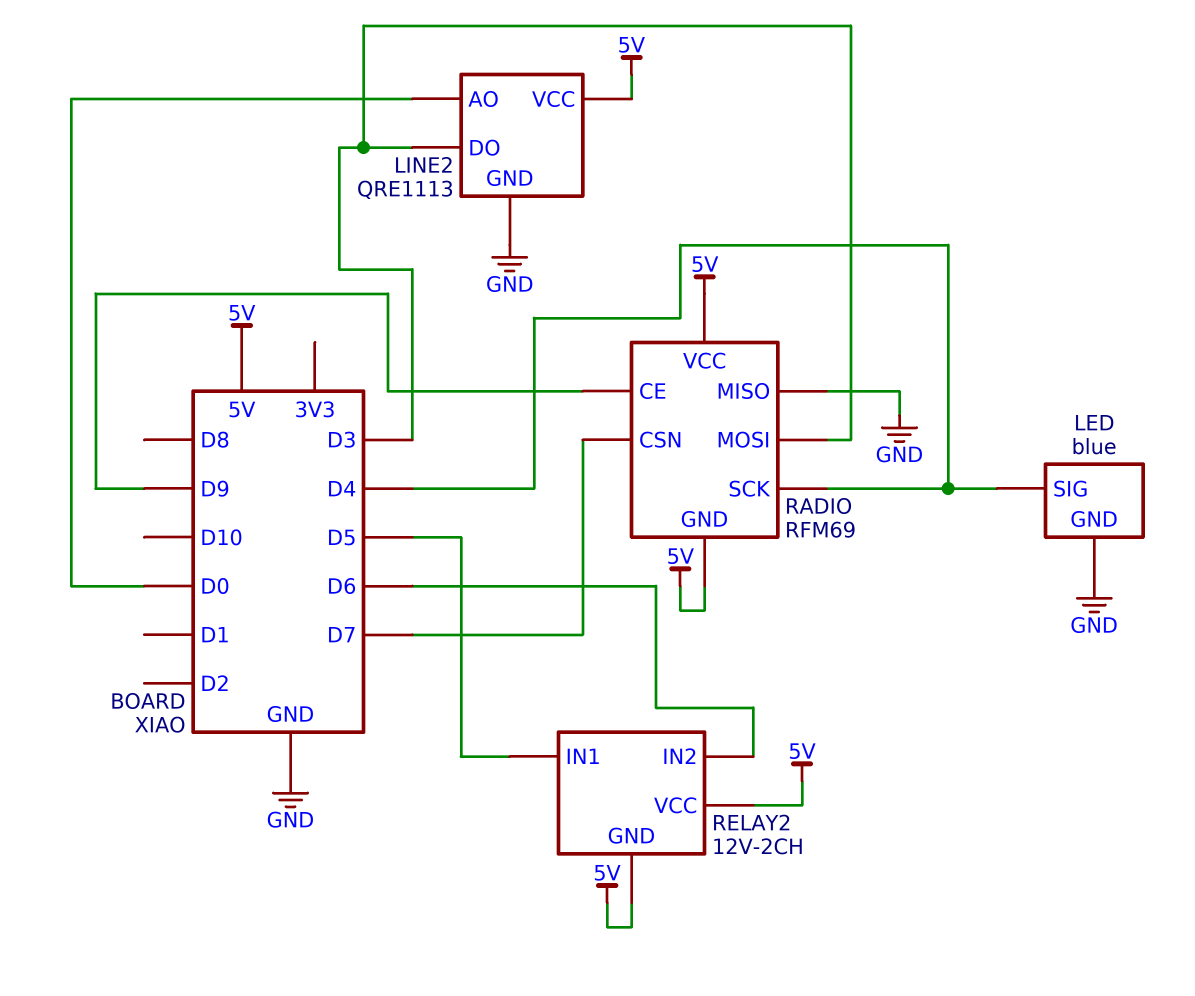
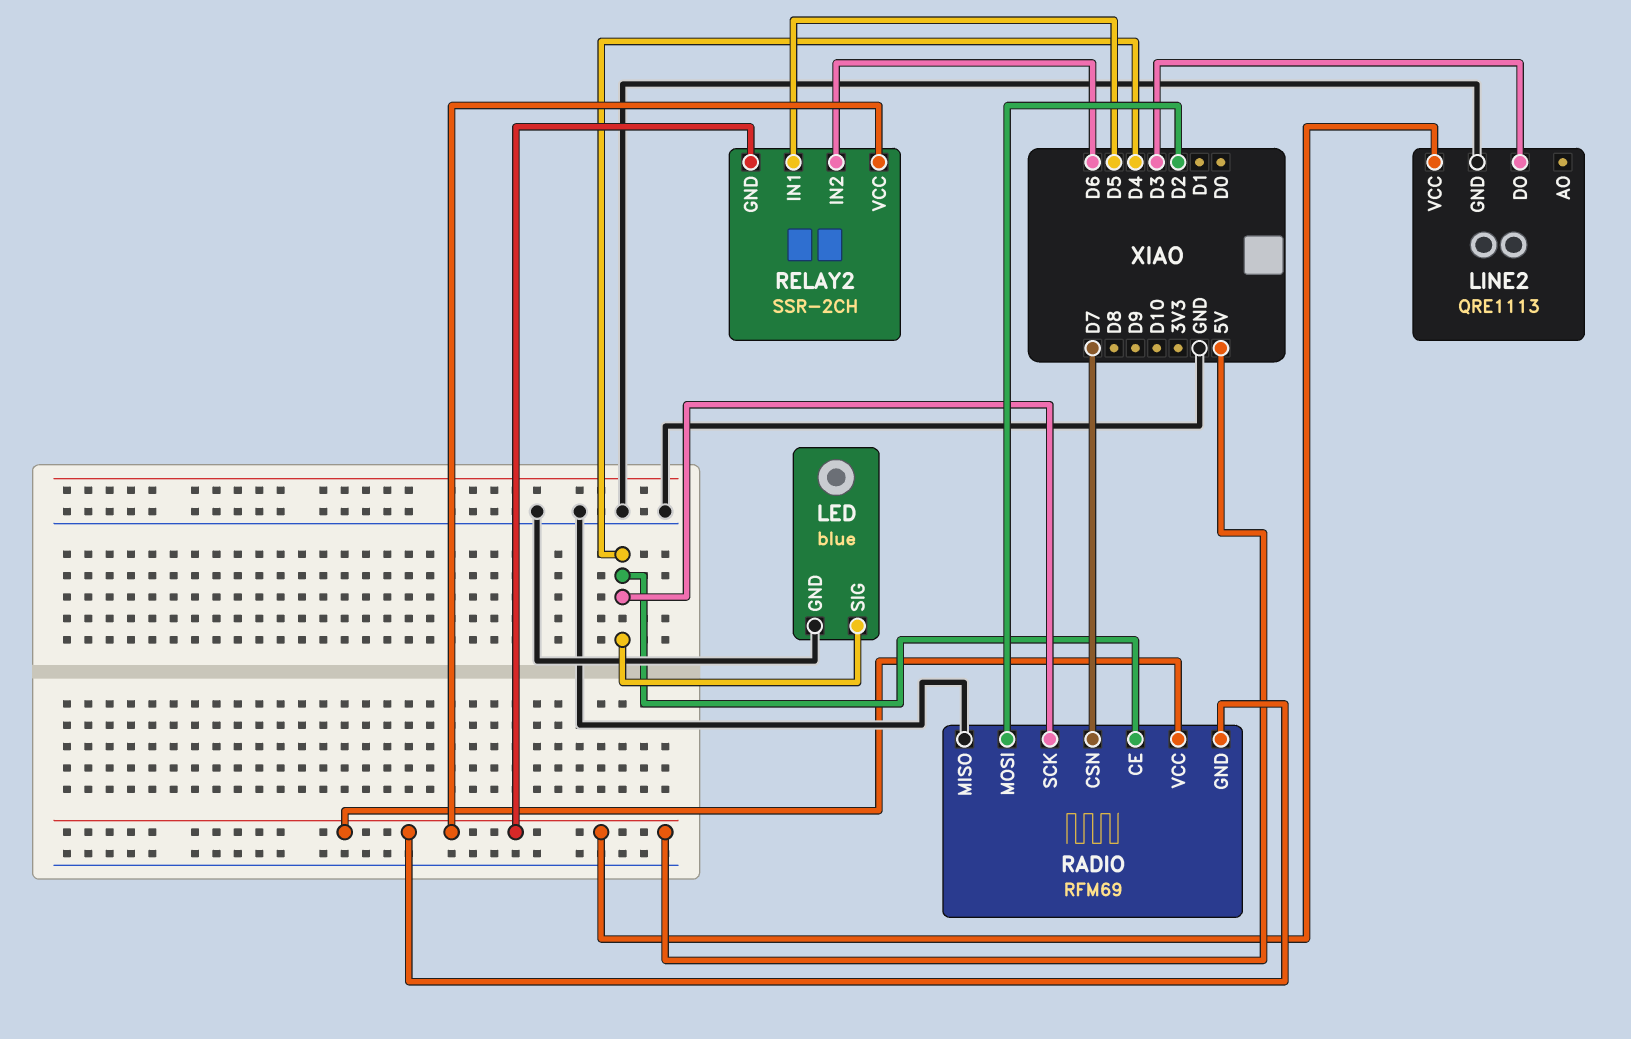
LINE2 pin AO: D0 -> none
RADIO pin CE: D9 -> D4
RADIO pin MOSI: D3 -> D2
RELAY2: 12V-2CH -> SSR-2CH

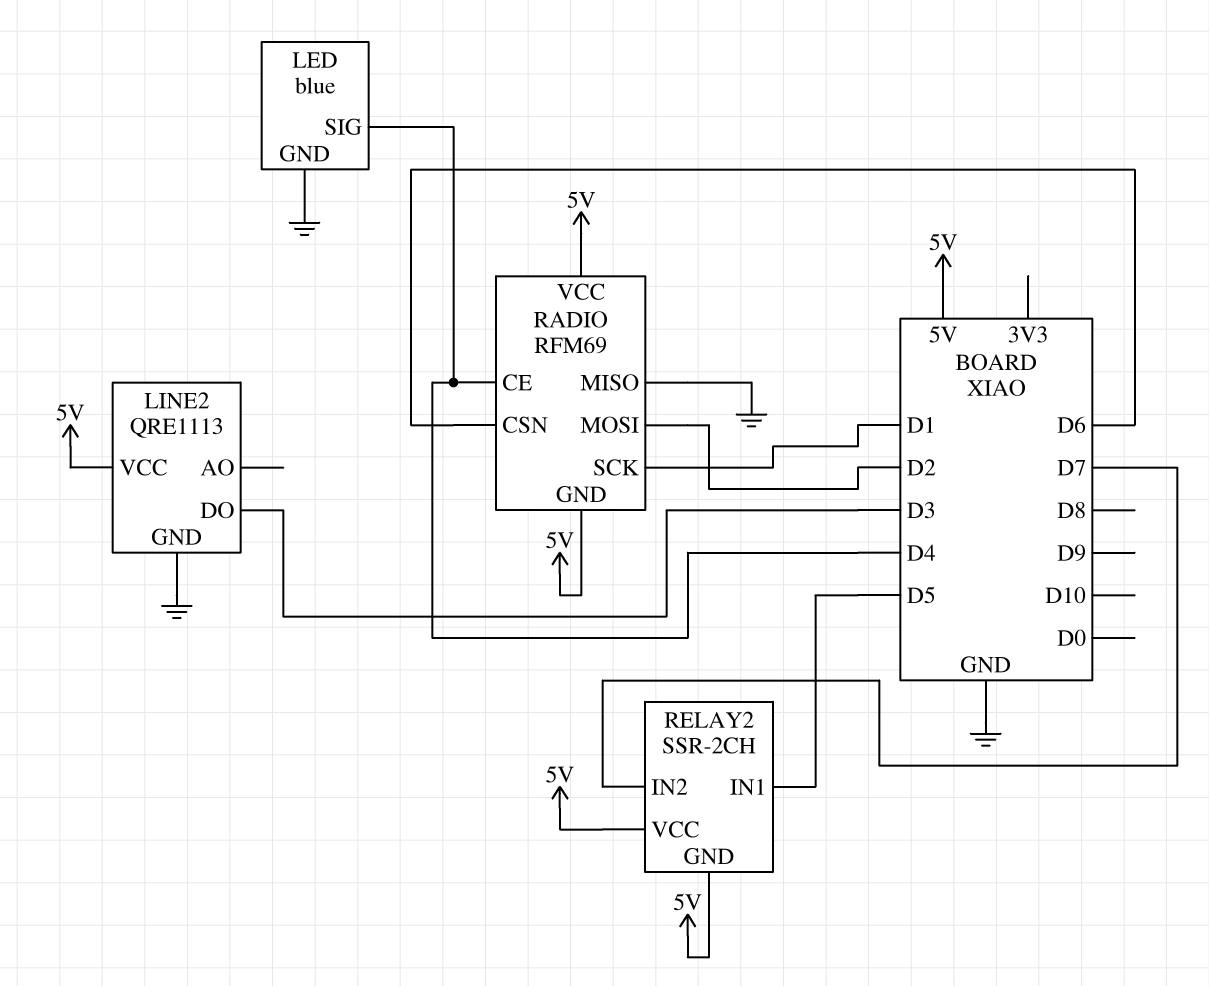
RADIO pin CSN: D7 -> D6
RADIO pin SCK: D4 -> D1
RELAY2 pin IN2: D6 -> D7

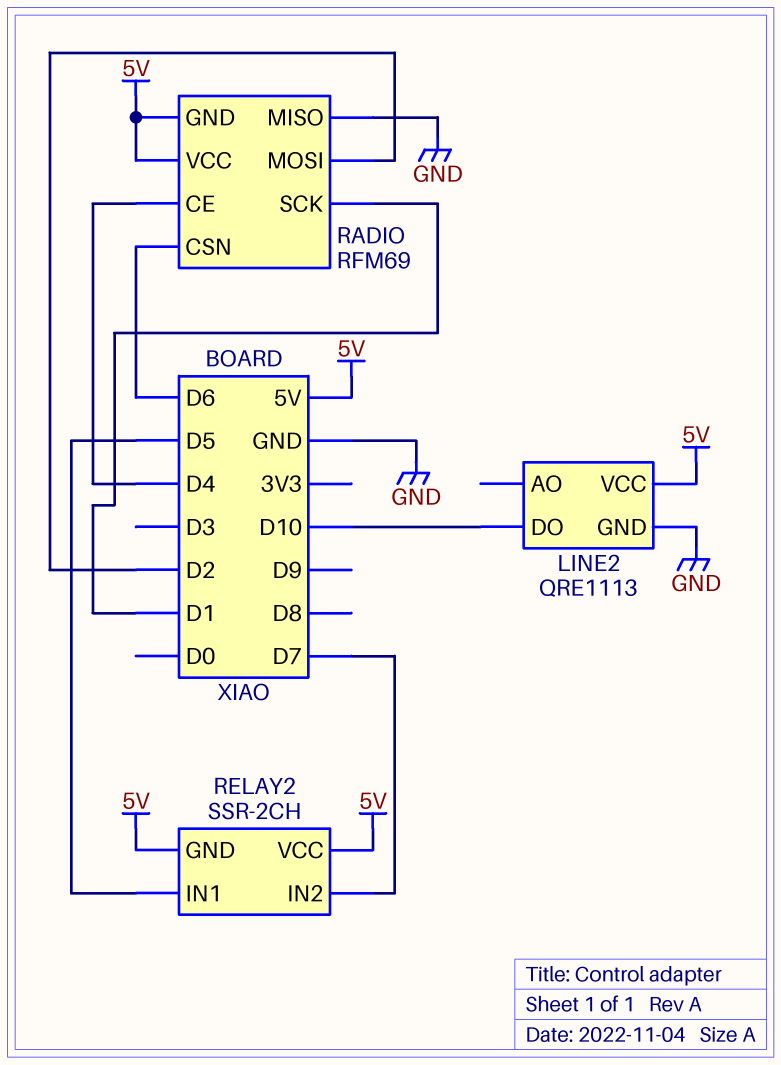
LED: blue -> none
LED pin GND: GND -> none
LED pin SIG: D4 -> none
LINE2 pin DO: D3 -> D10

